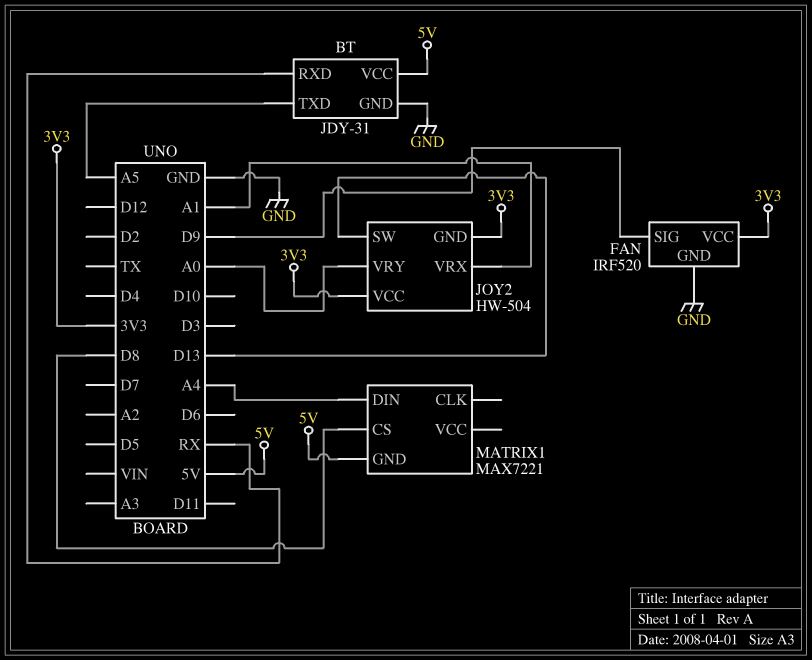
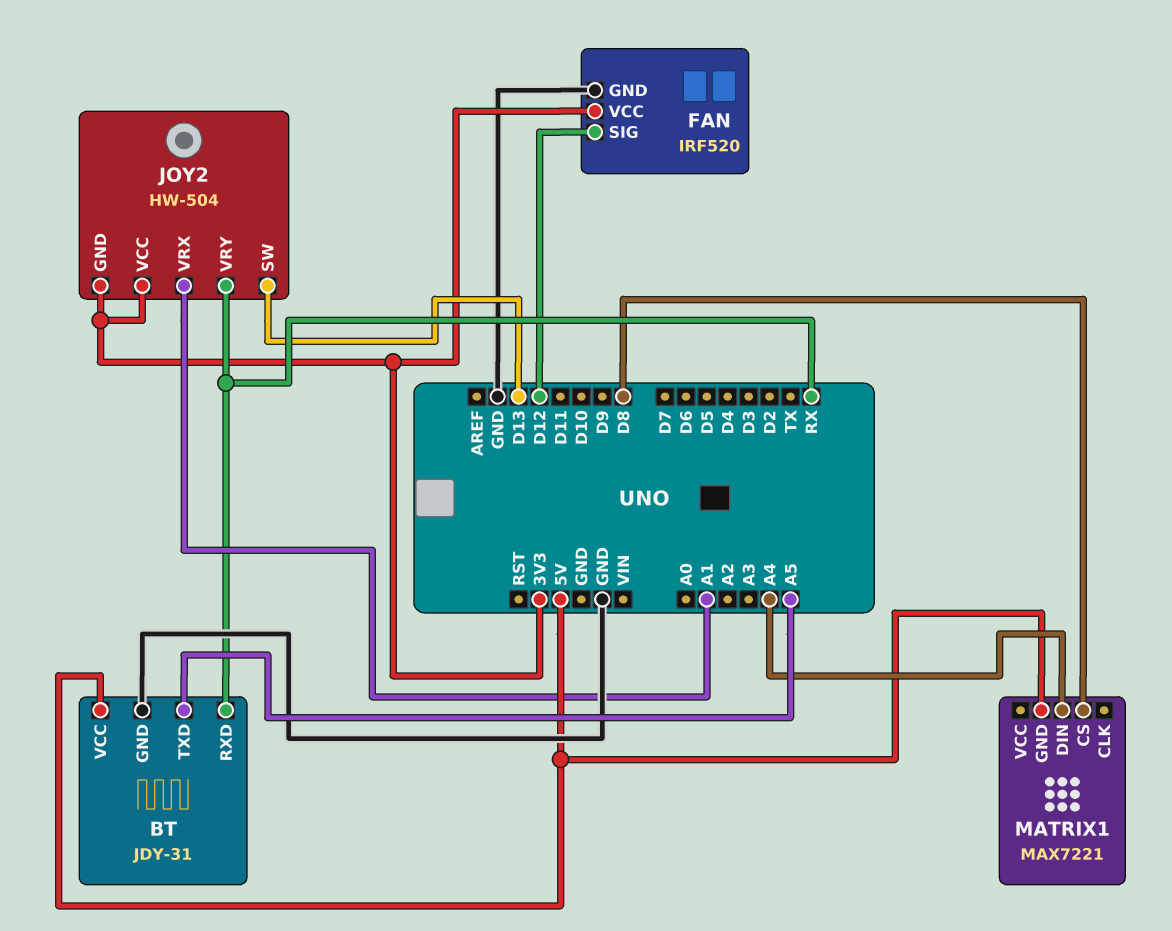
FAN pin SIG: D9 -> D12
JOY2 pin VRY: A0 -> RX

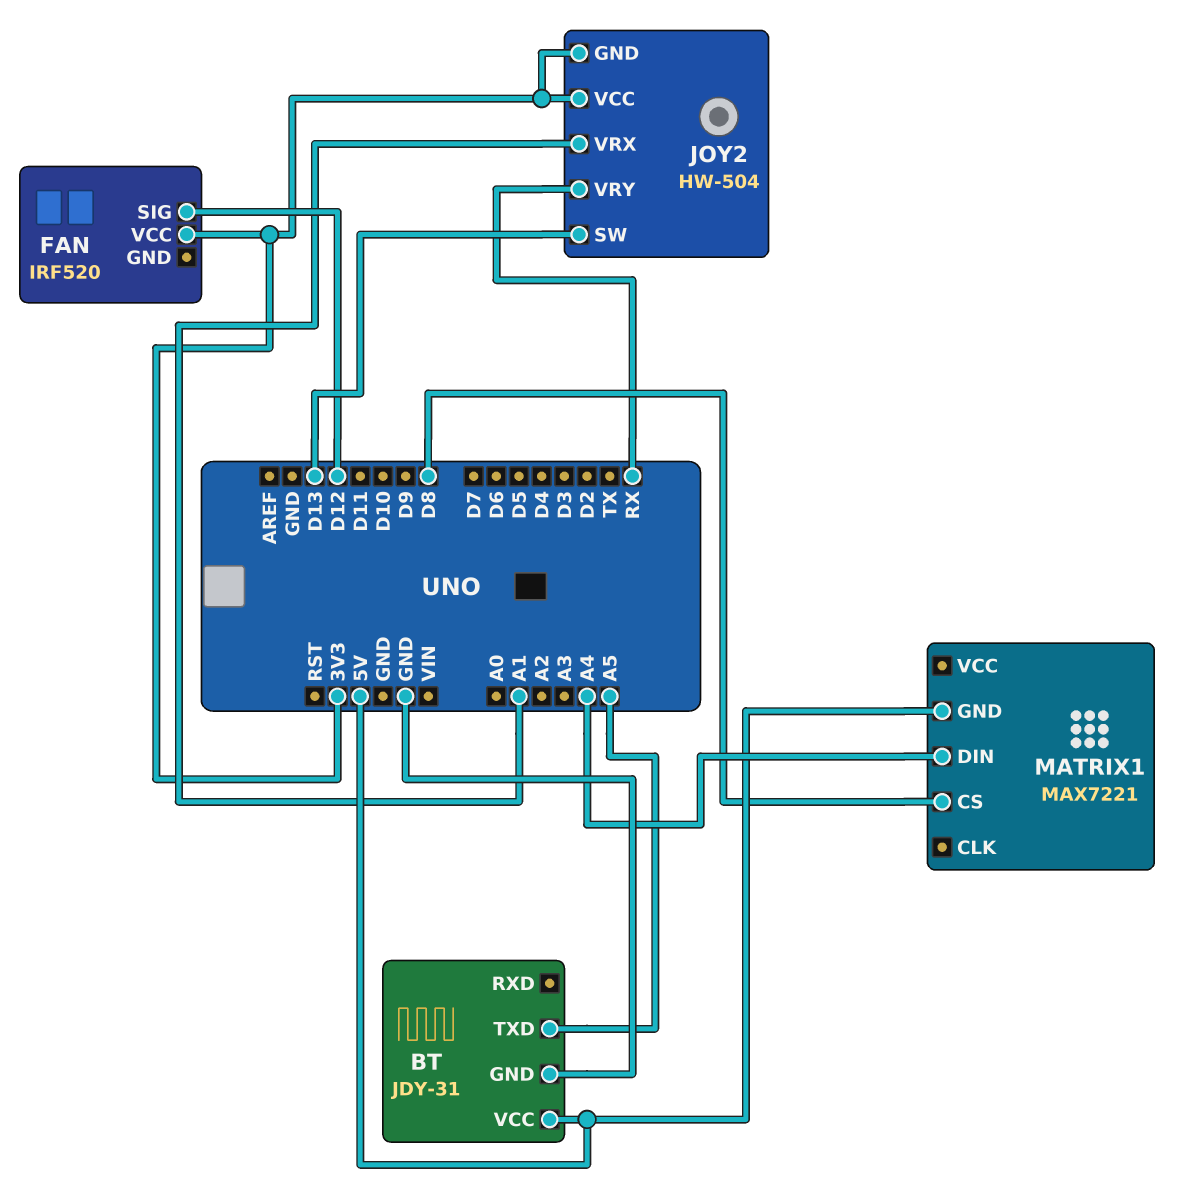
BT pin RXD: RX -> none
FAN pin GND: GND -> none

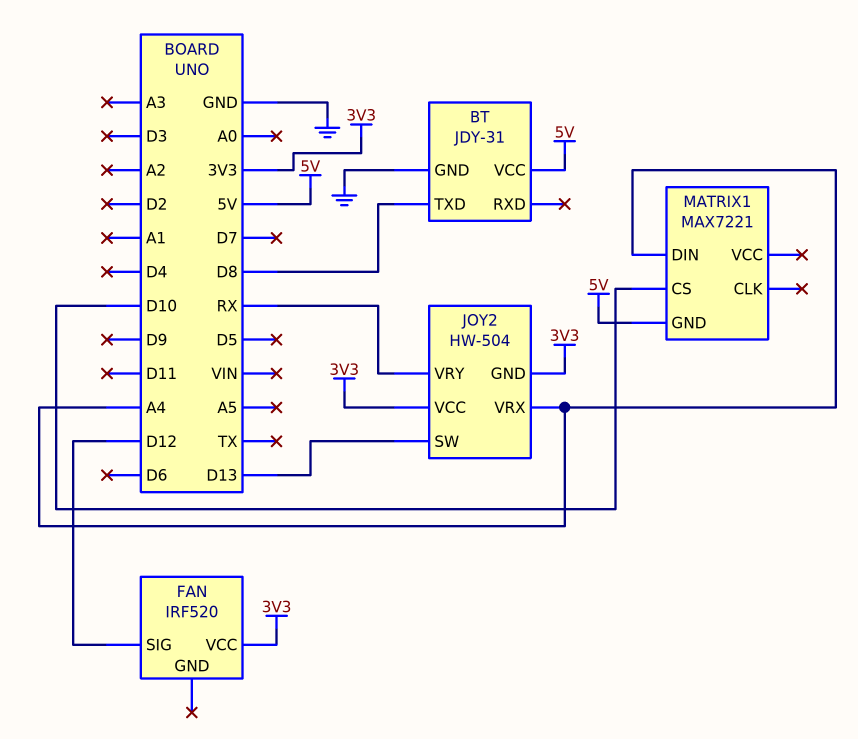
BT pin TXD: A5 -> D8
JOY2 pin VRX: A1 -> A4
MATRIX1 pin CS: D8 -> D10

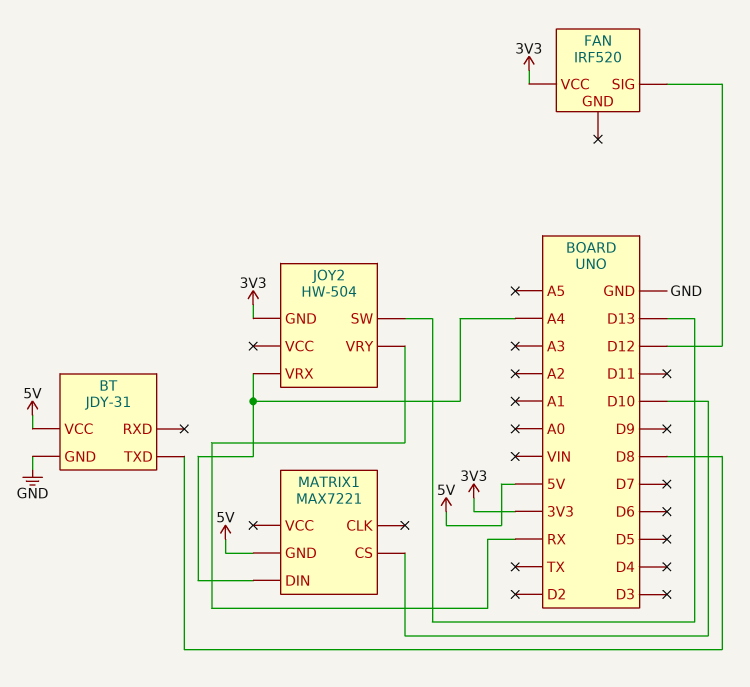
JOY2 pin VCC: 3V3 -> none

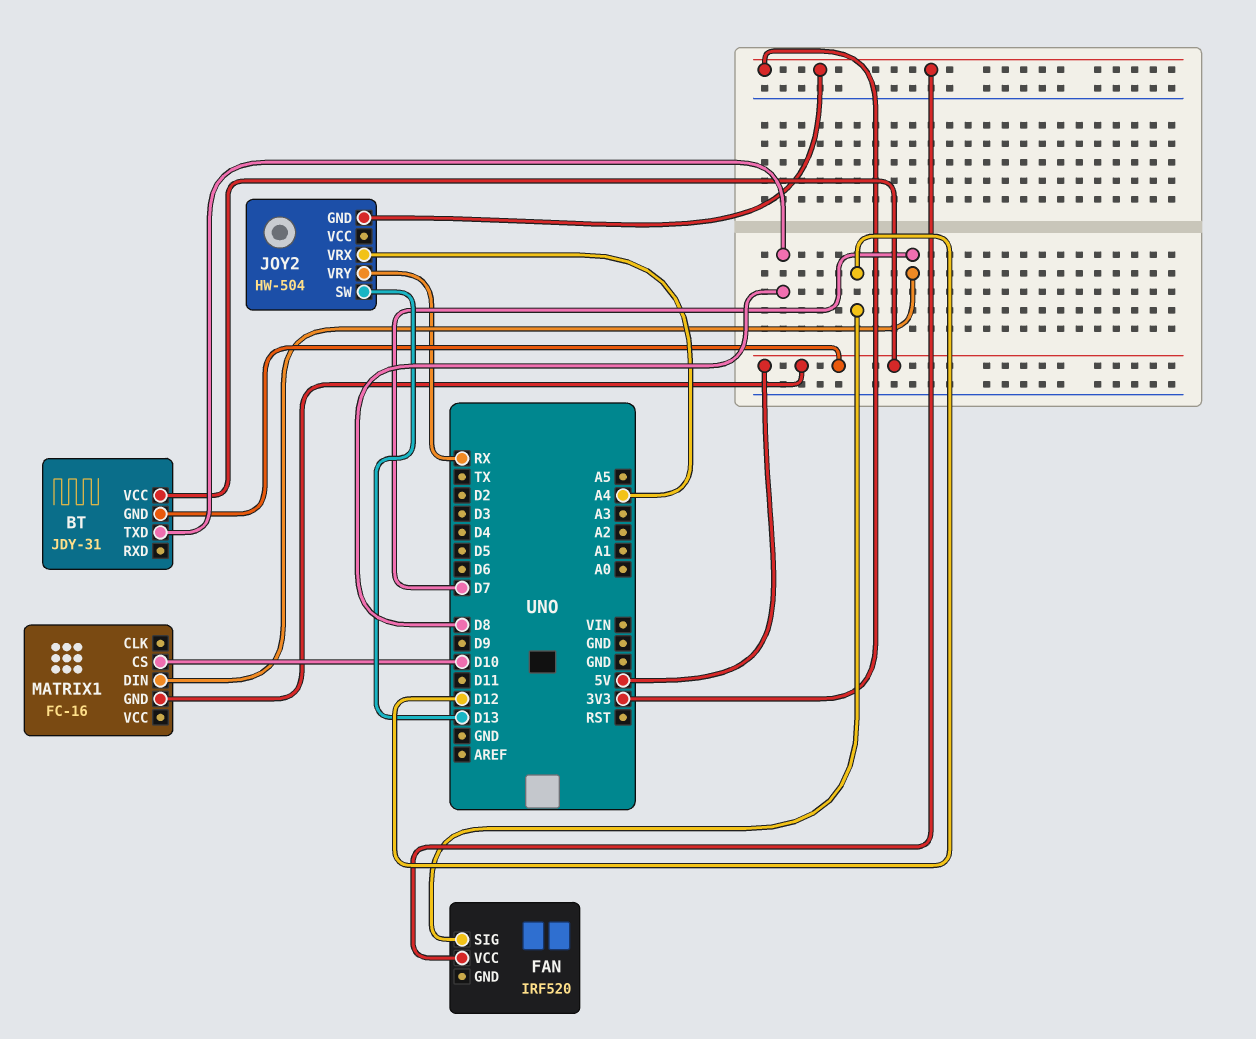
BT pin GND: GND -> 5V
MATRIX1: MAX7221 -> FC-16
MATRIX1 pin DIN: A4 -> D7

